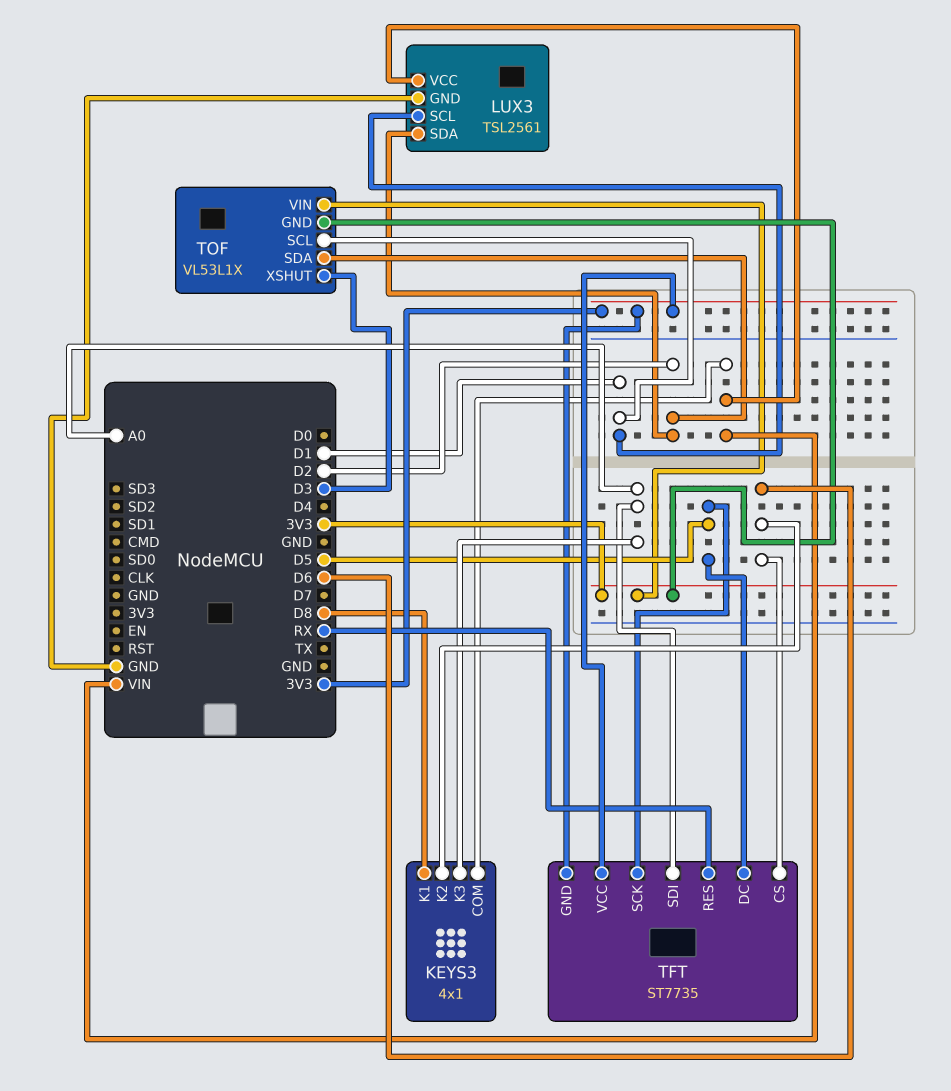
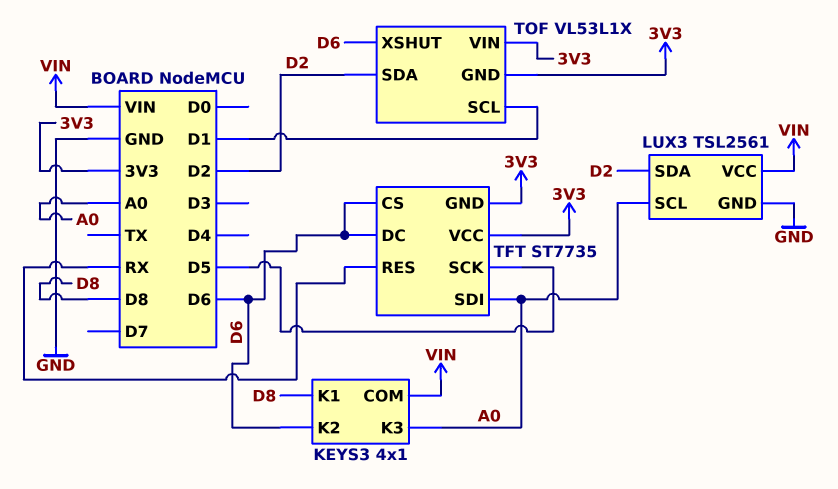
LUX3 pin SCL: D1 -> A0
TFT pin DC: D5 -> D6
TOF pin XSHUT: D3 -> D6

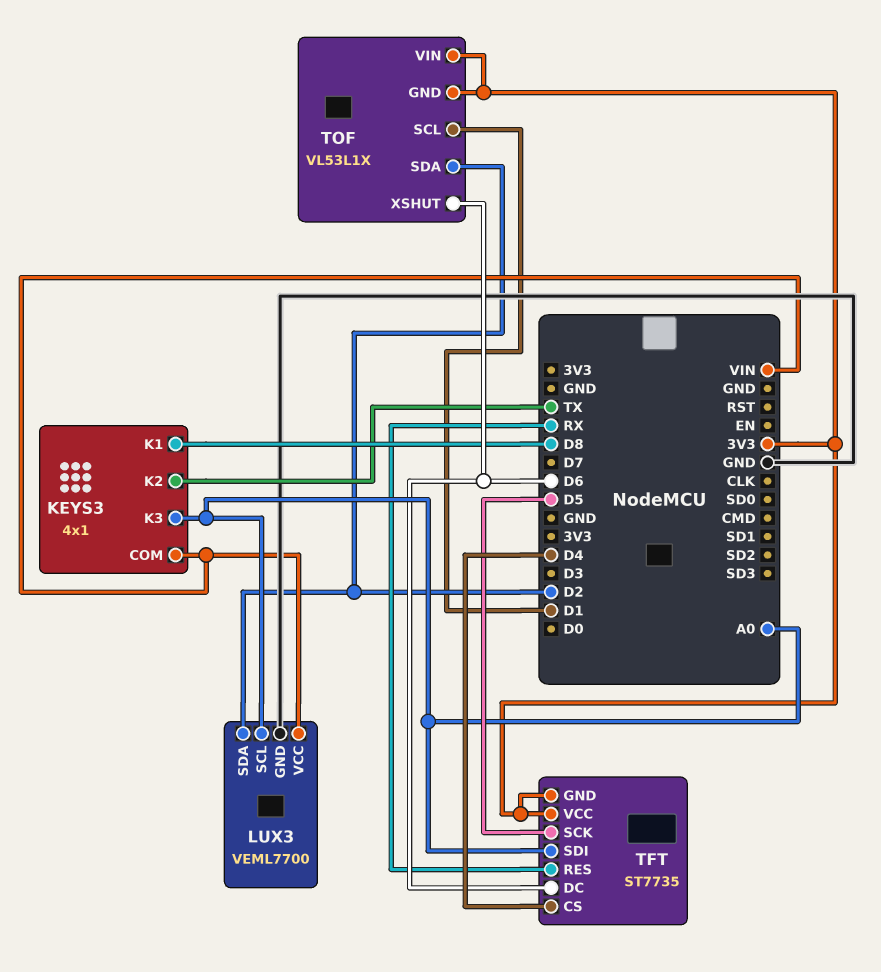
KEYS3 pin K2: D6 -> TX
LUX3: TSL2561 -> VEML7700
TFT pin CS: D6 -> D4

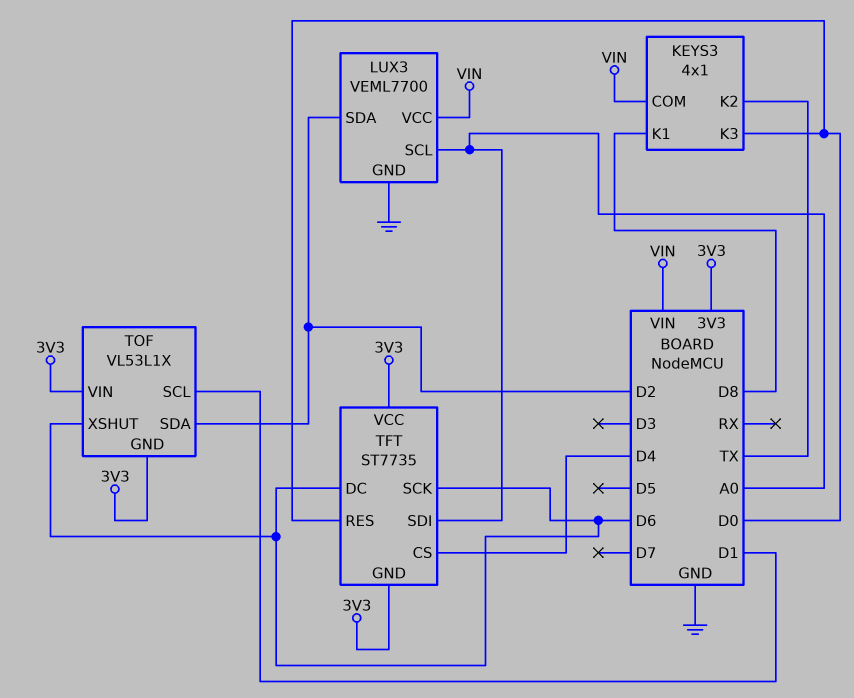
KEYS3 pin K3: A0 -> D0
TFT pin RES: RX -> D0
TFT pin SCK: D5 -> D6

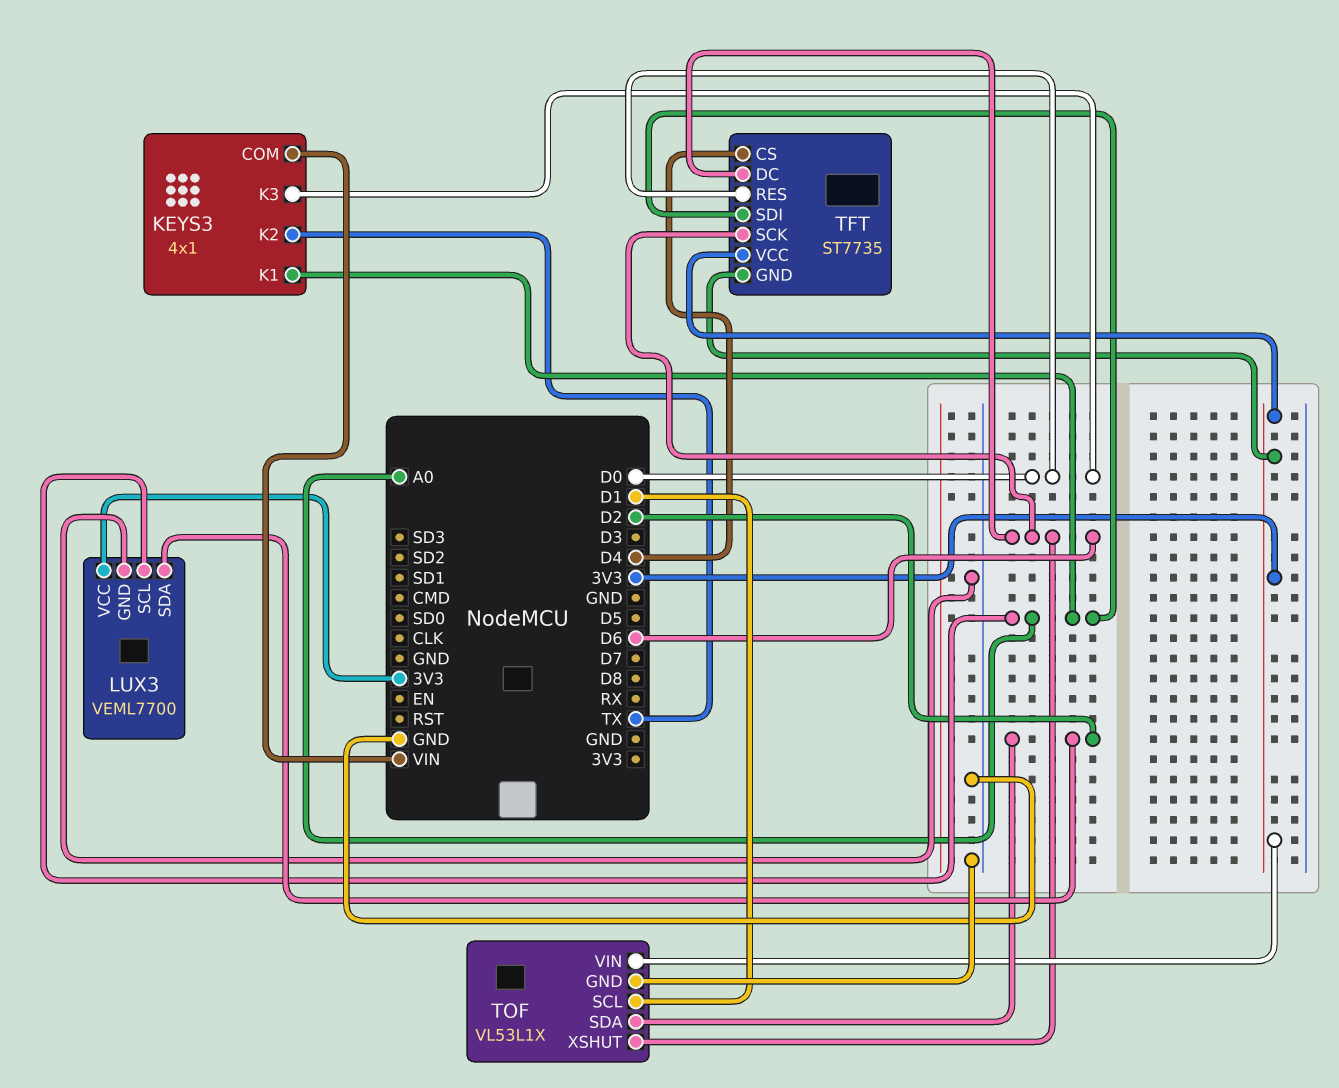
KEYS3 pin K1: D8 -> A0
LUX3 pin VCC: VIN -> 3V3
TOF pin GND: 3V3 -> GND

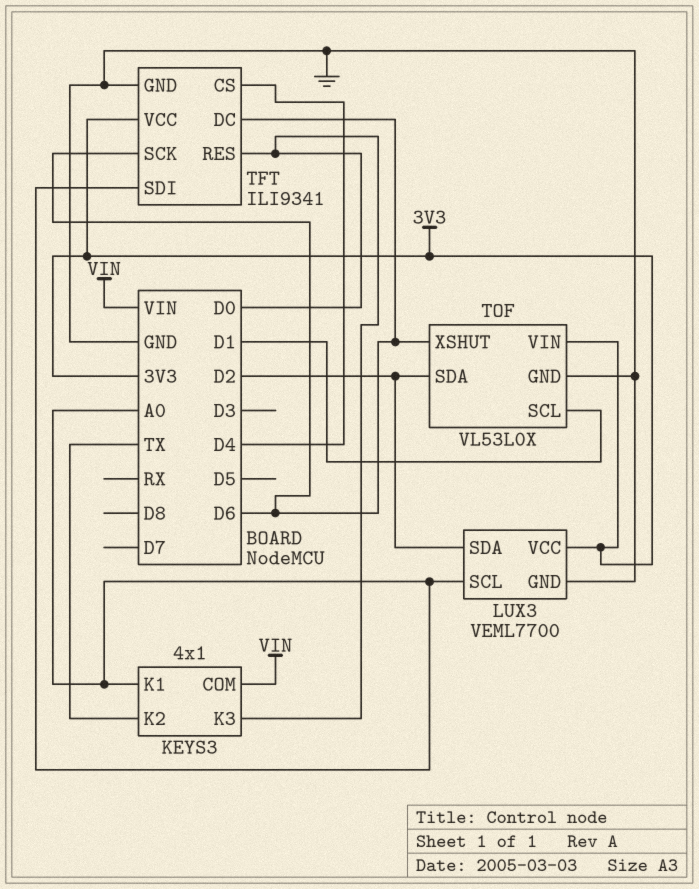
TFT: ST7735 -> ILI9341
TFT pin GND: 3V3 -> GND
TOF: VL53L1X -> VL53L0X

